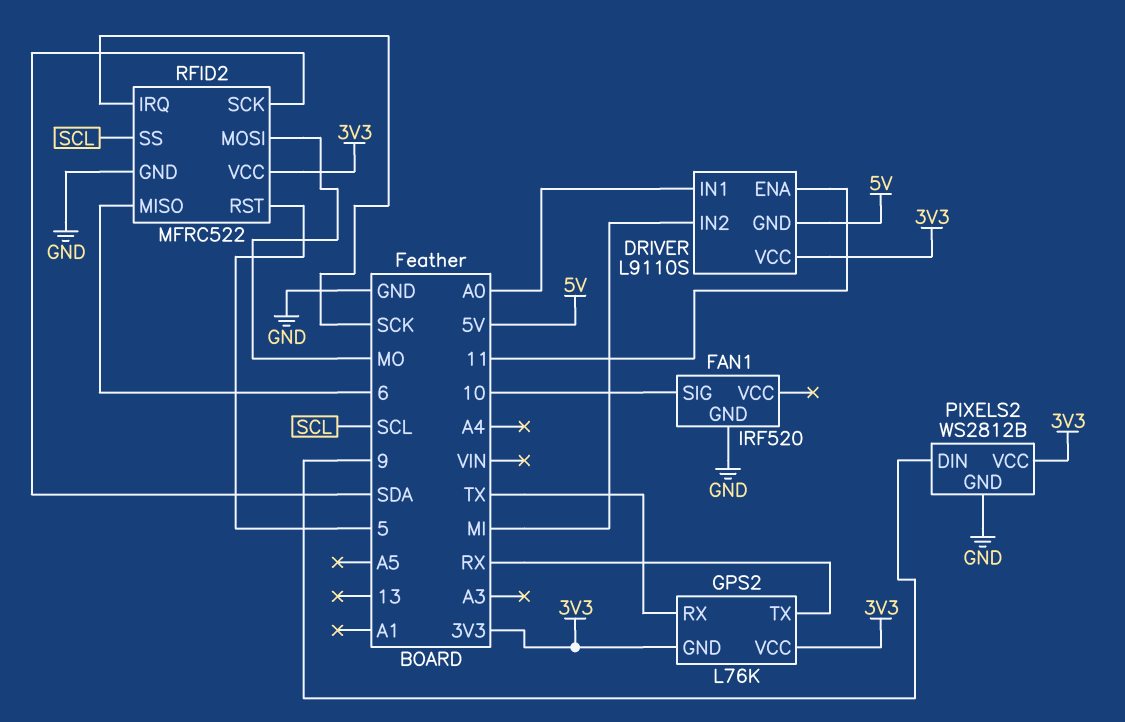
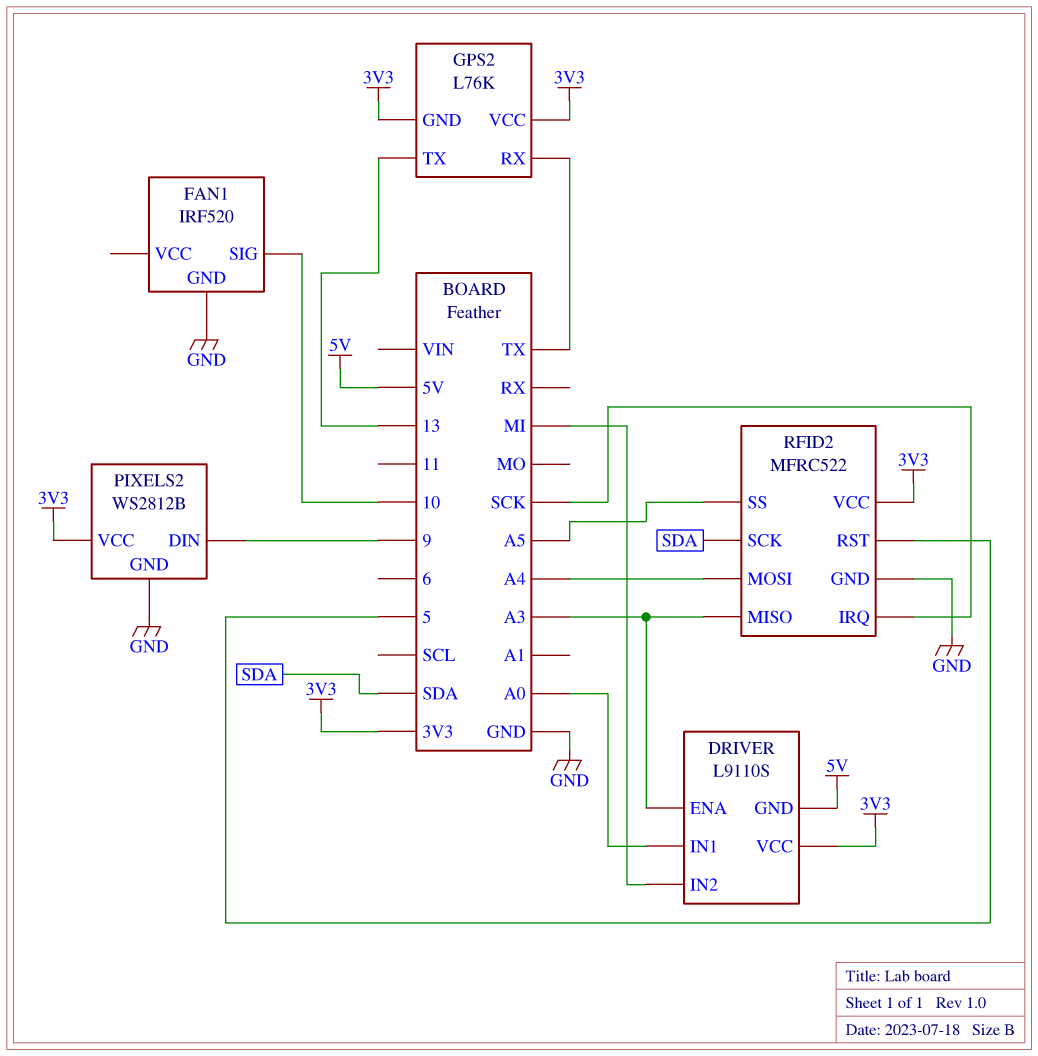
DRIVER pin ENA: 11 -> A3
GPS2 pin TX: RX -> 13
RFID2 pin MISO: 6 -> A3
RFID2 pin MOSI: MO -> A4
RFID2 pin SS: SCL -> A5

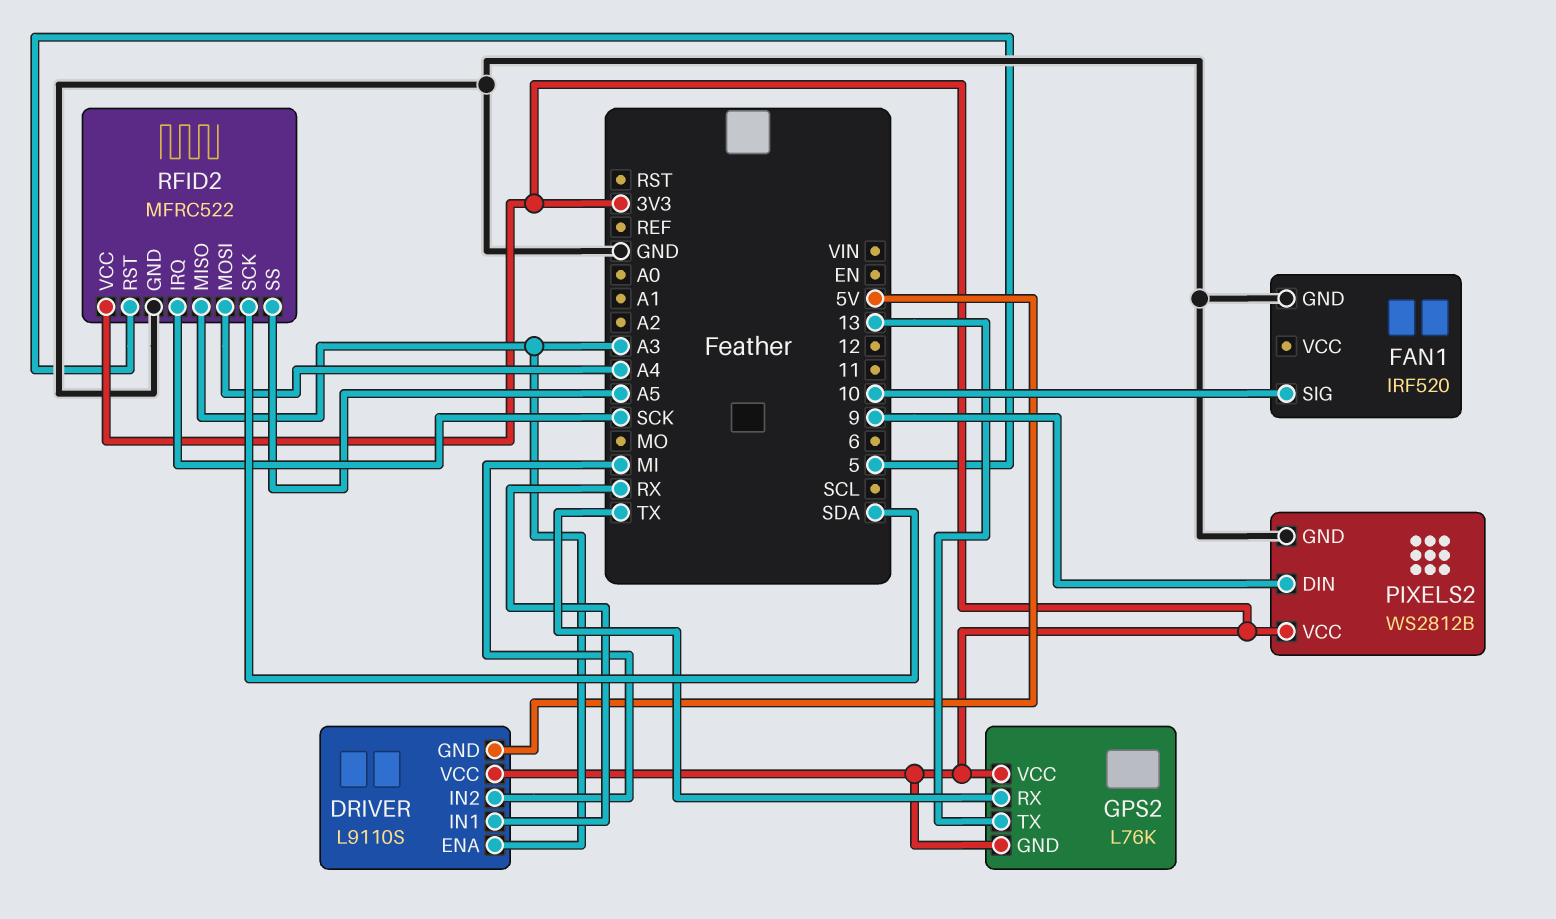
DRIVER pin IN1: A0 -> RX

